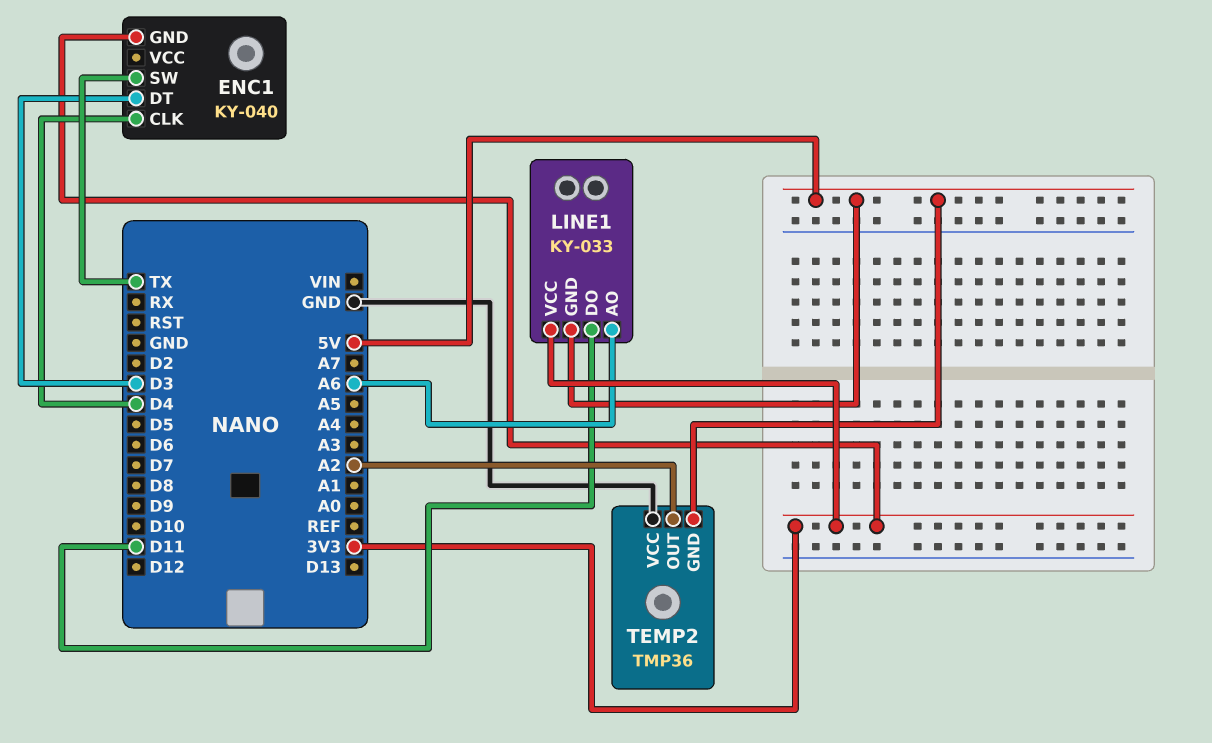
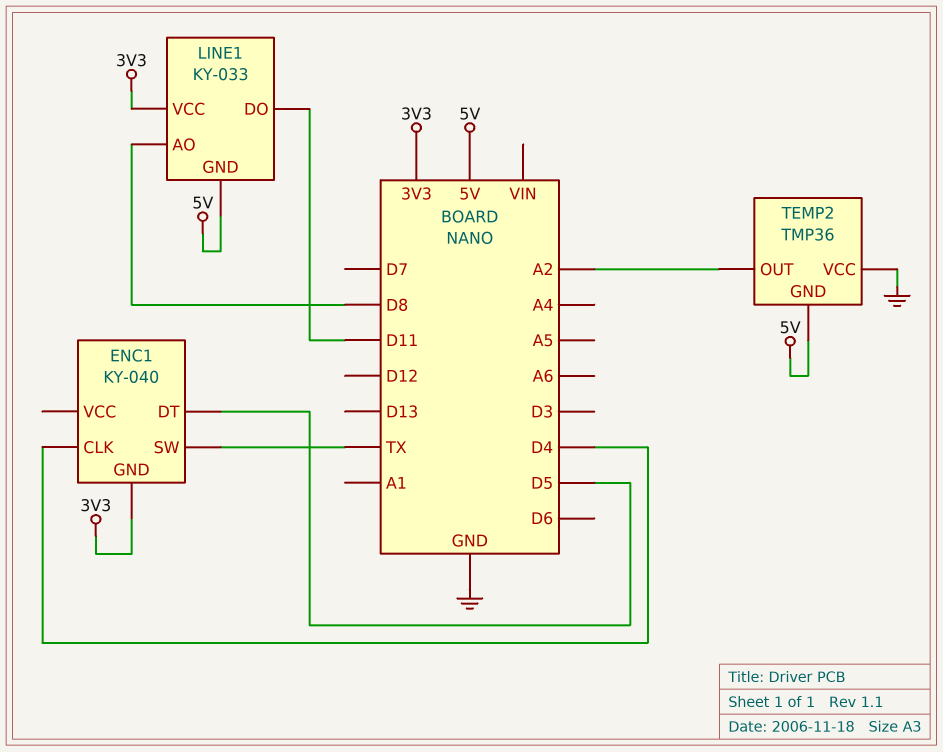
ENC1 pin DT: D3 -> D5
LINE1 pin AO: A6 -> D8

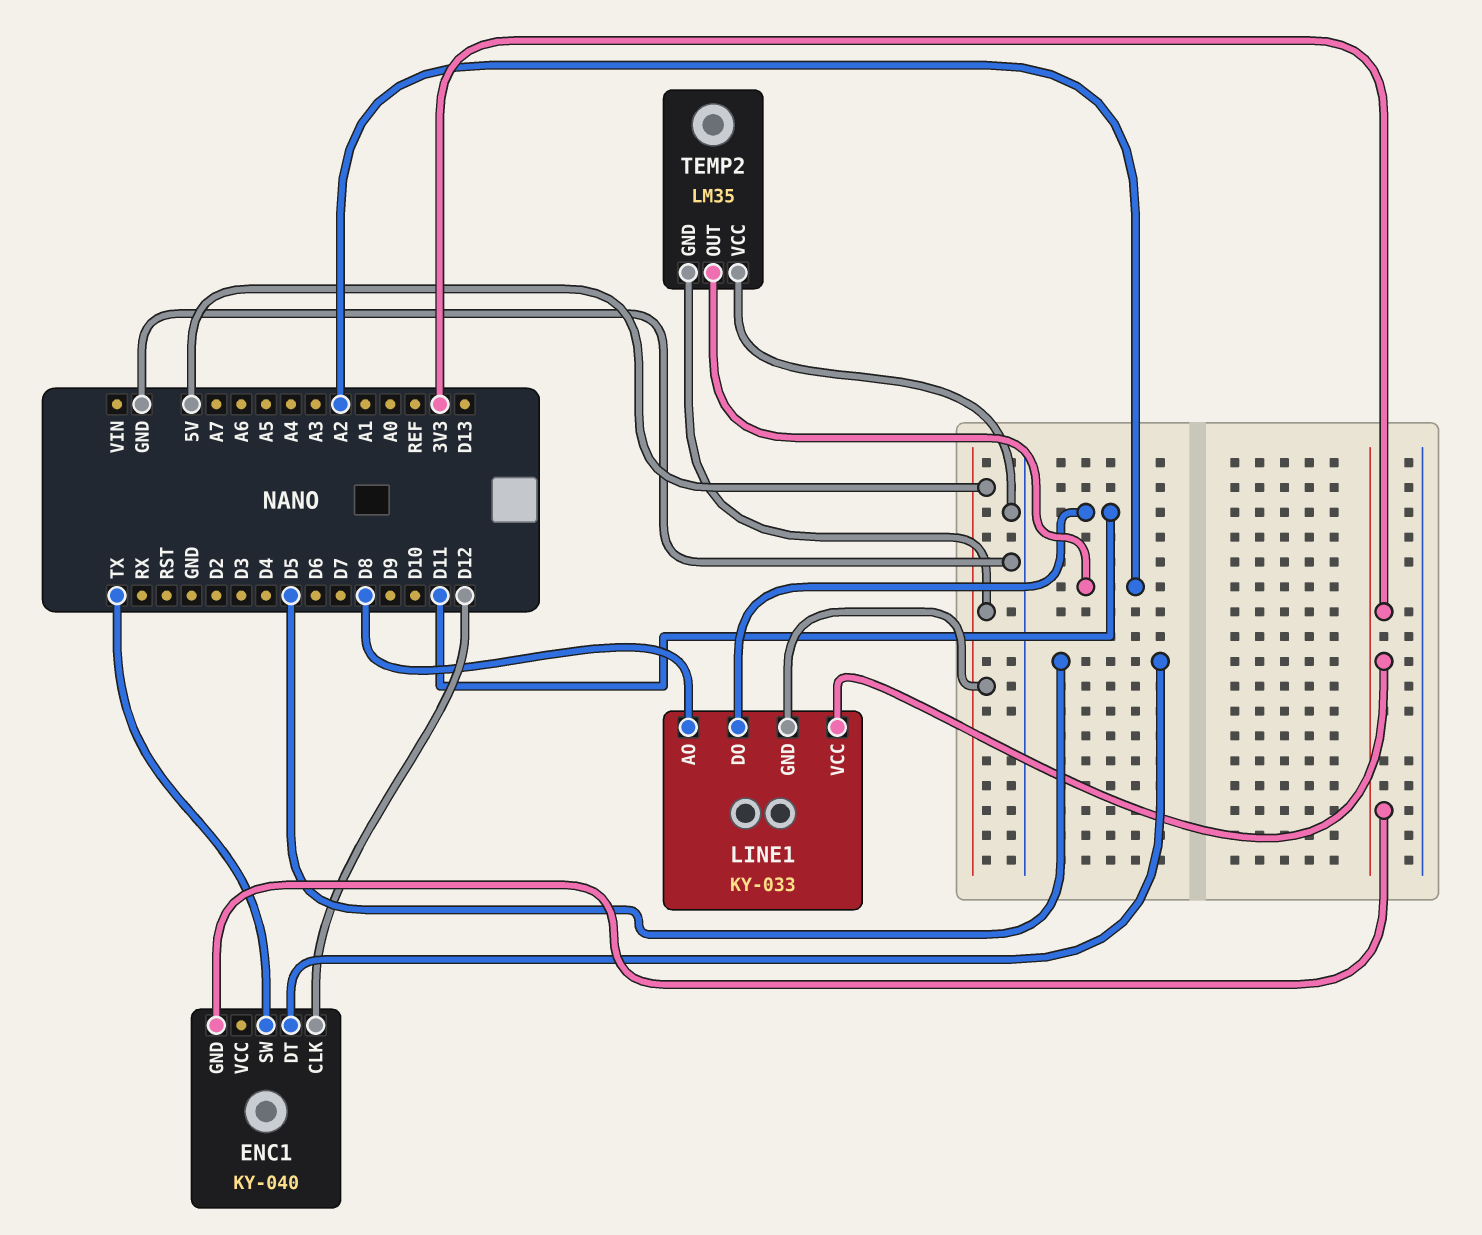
ENC1 pin CLK: D4 -> D12
TEMP2: TMP36 -> LM35

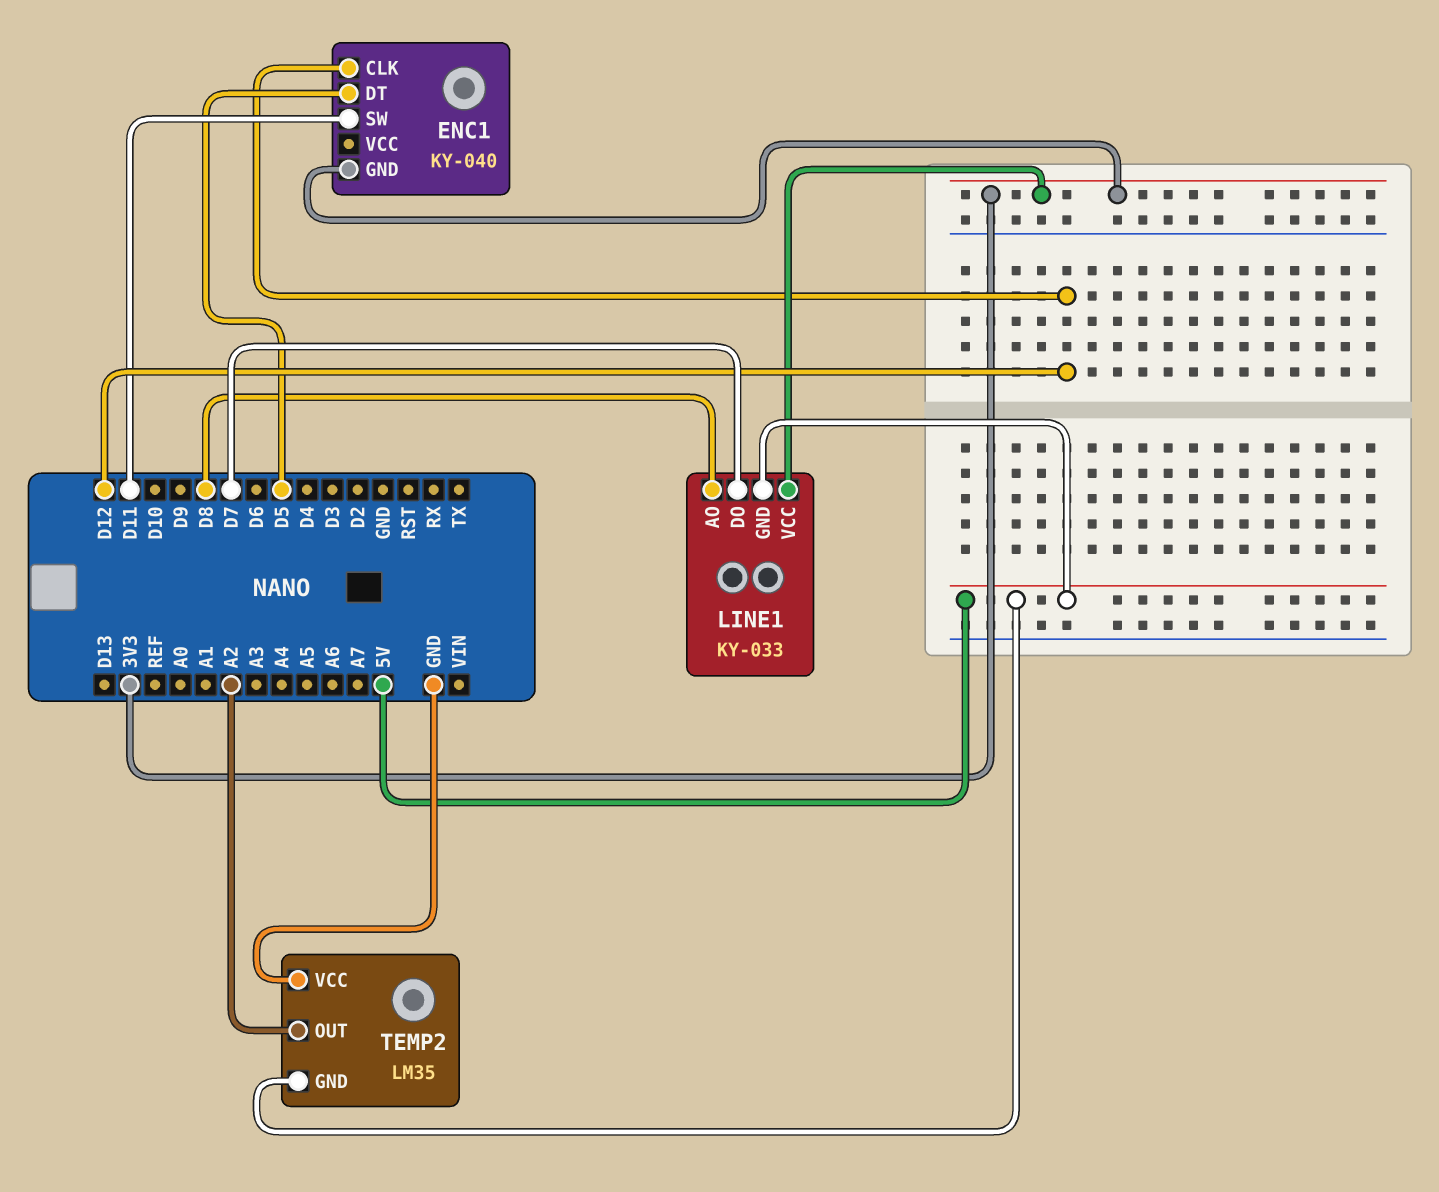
ENC1 pin SW: TX -> D11
LINE1 pin DO: D11 -> D7

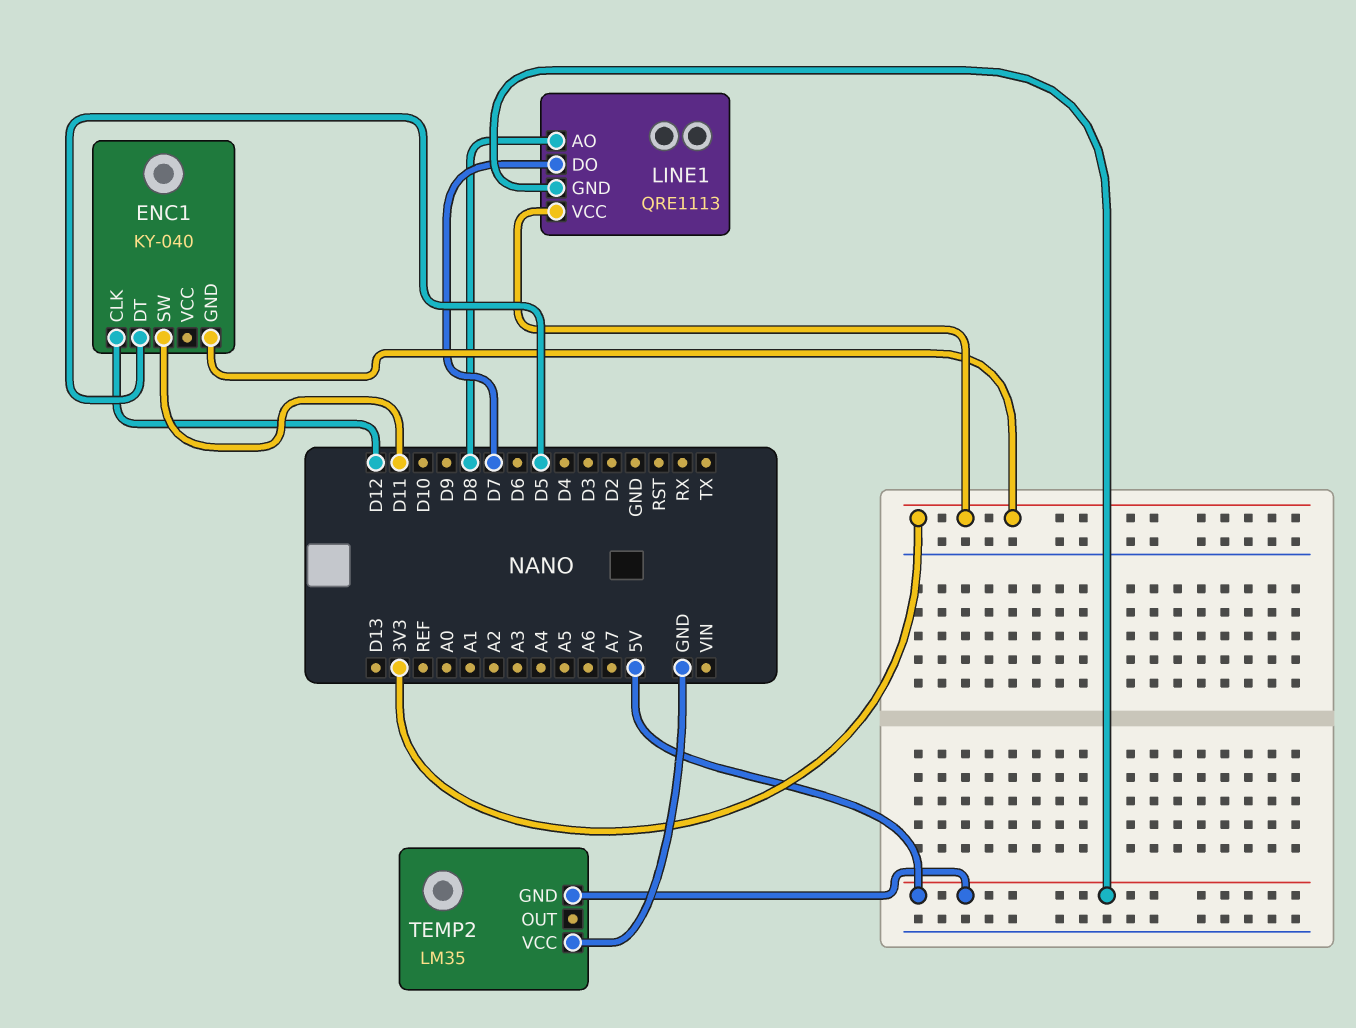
LINE1: KY-033 -> QRE1113
TEMP2 pin OUT: A2 -> none

